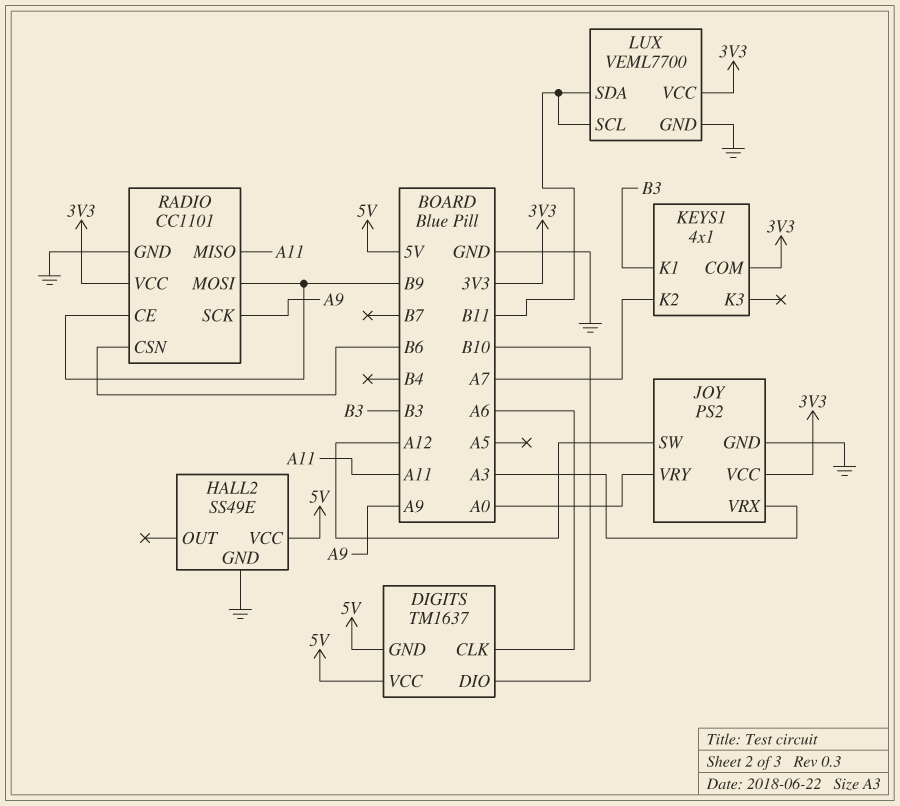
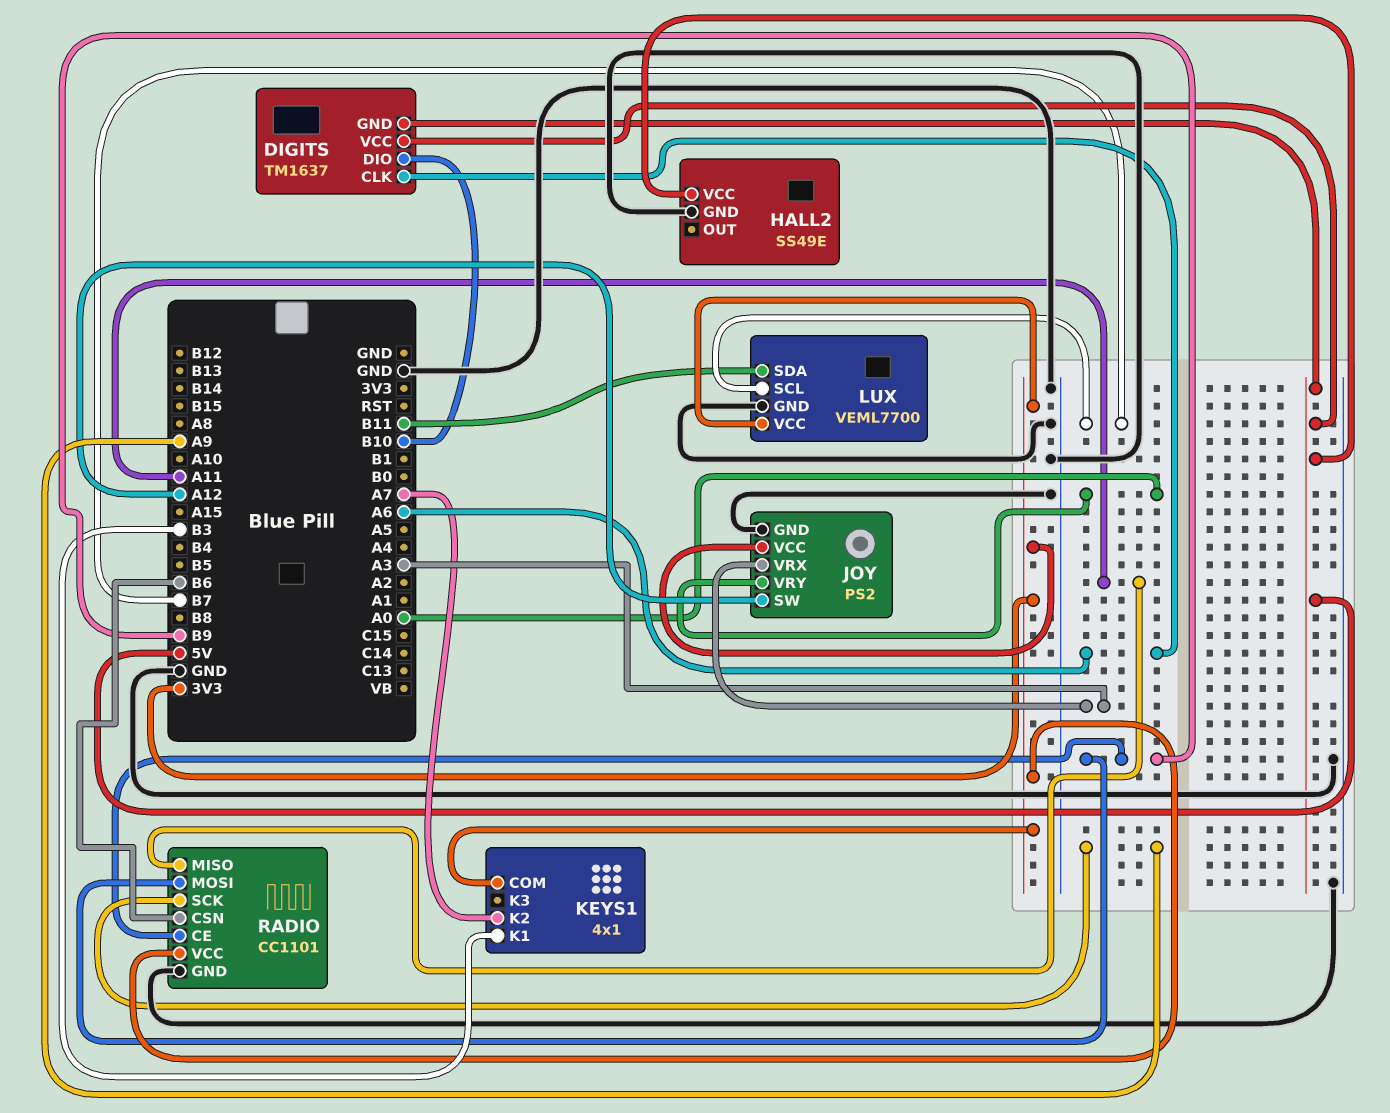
LUX pin SCL: B11 -> B7

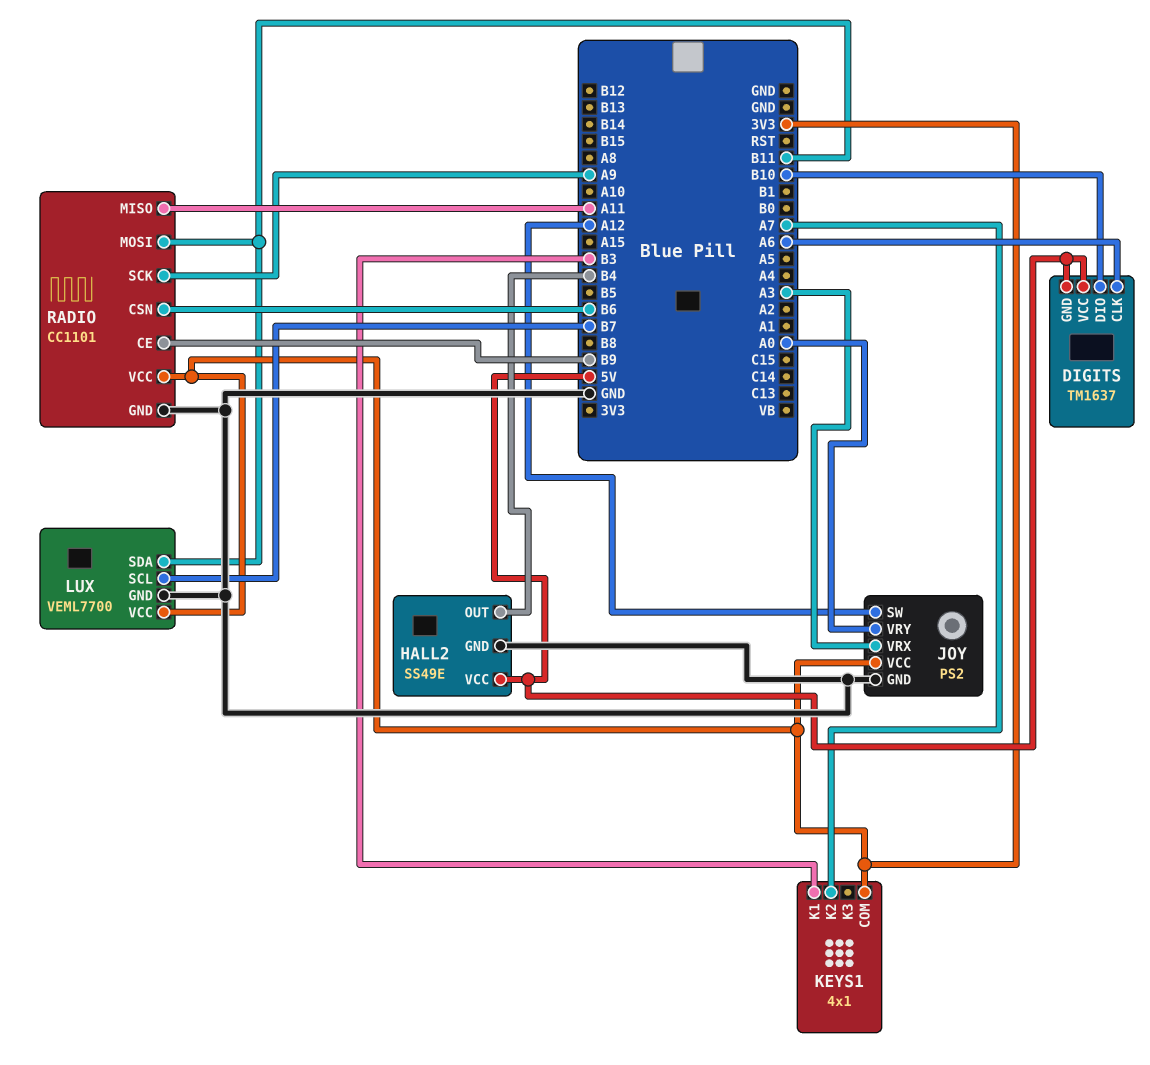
HALL2 pin OUT: none -> B4
RADIO pin MOSI: B9 -> B11

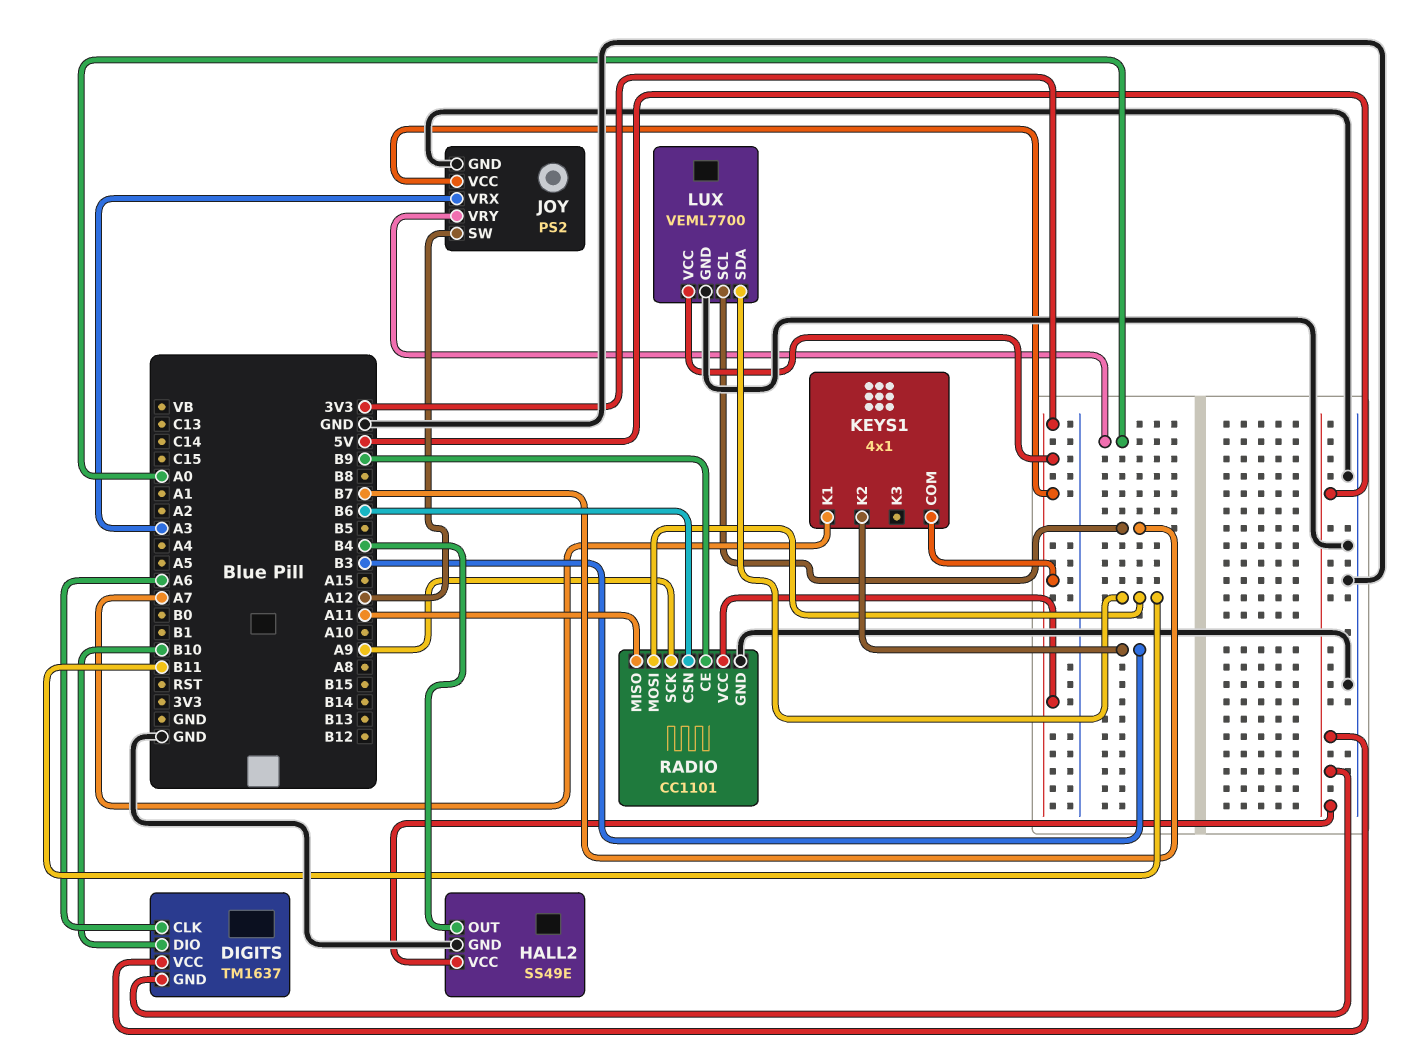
KEYS1 pin K1: B3 -> A7
KEYS1 pin K2: A7 -> B3

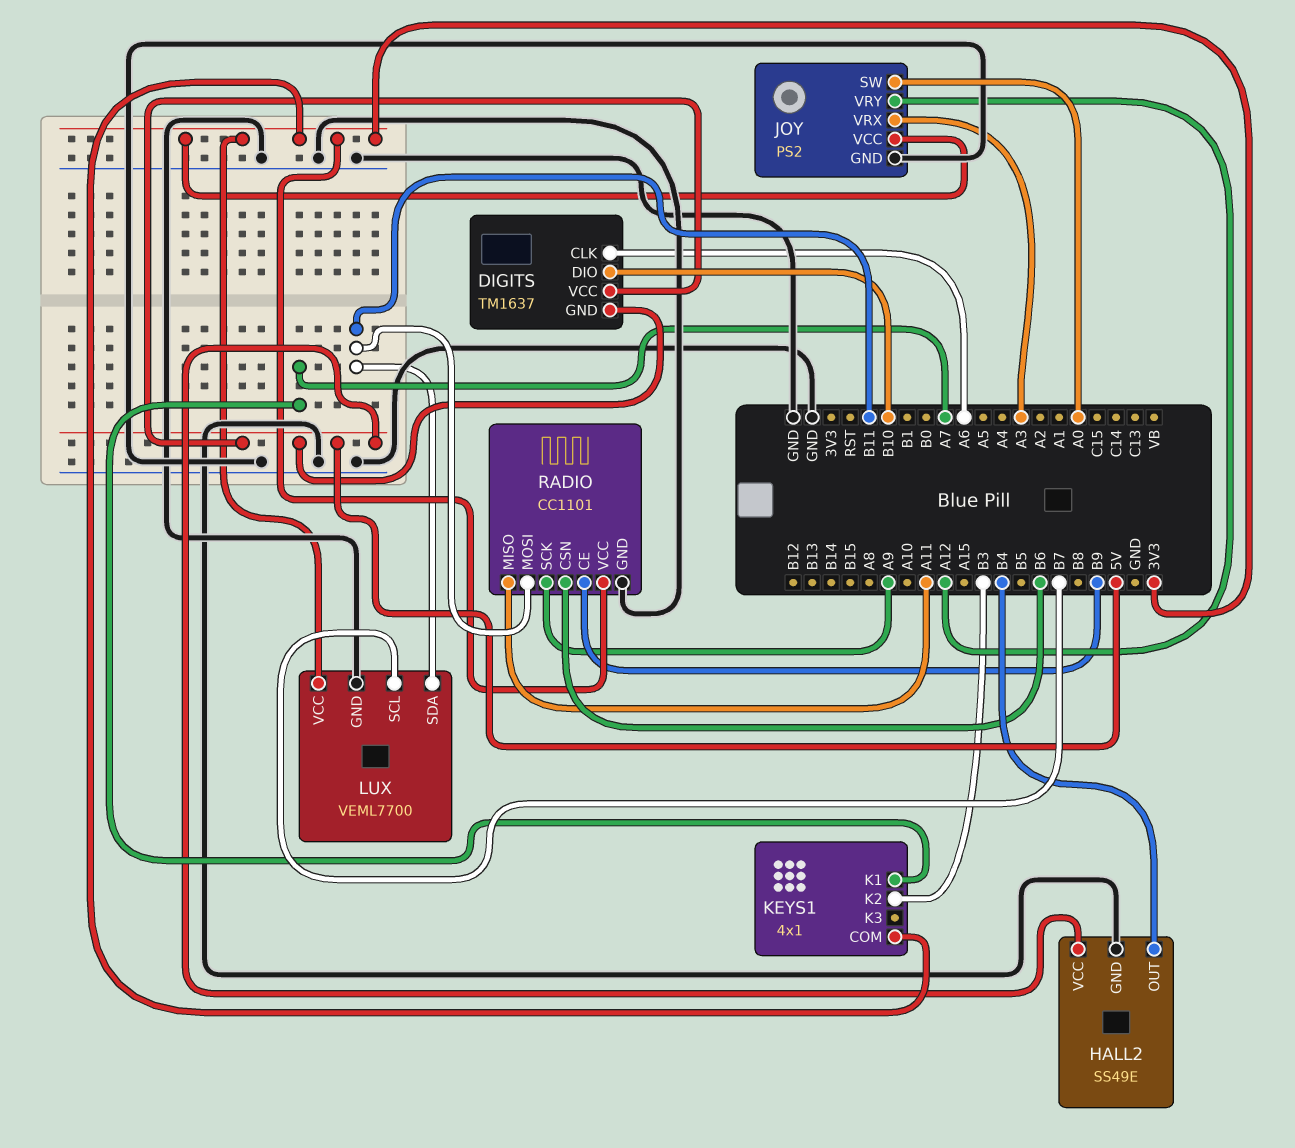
JOY pin SW: A12 -> A0
JOY pin VRY: A0 -> A12

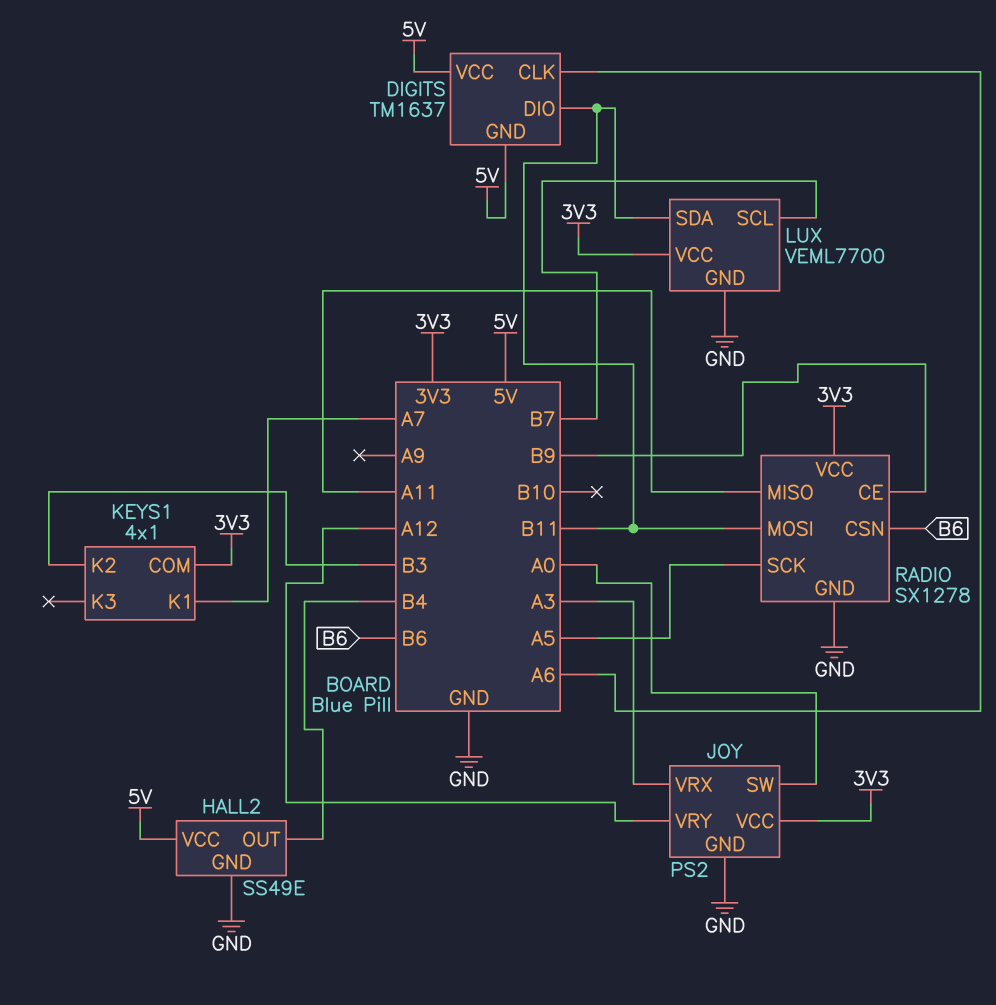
DIGITS pin DIO: B10 -> B11
RADIO: CC1101 -> SX1278
RADIO pin SCK: A9 -> A5

